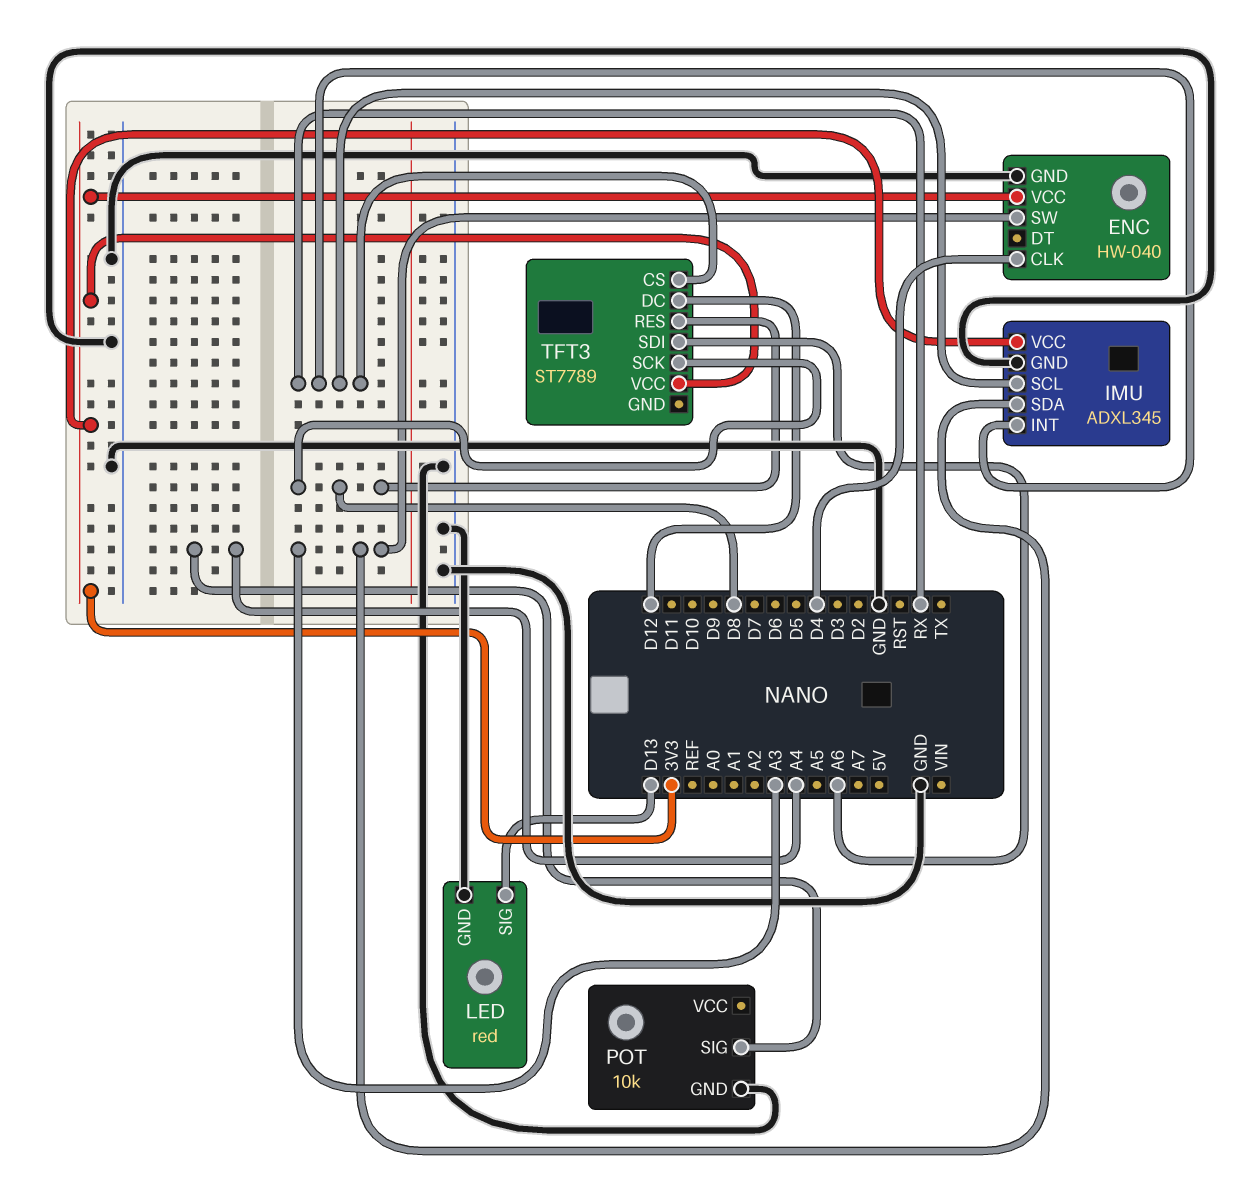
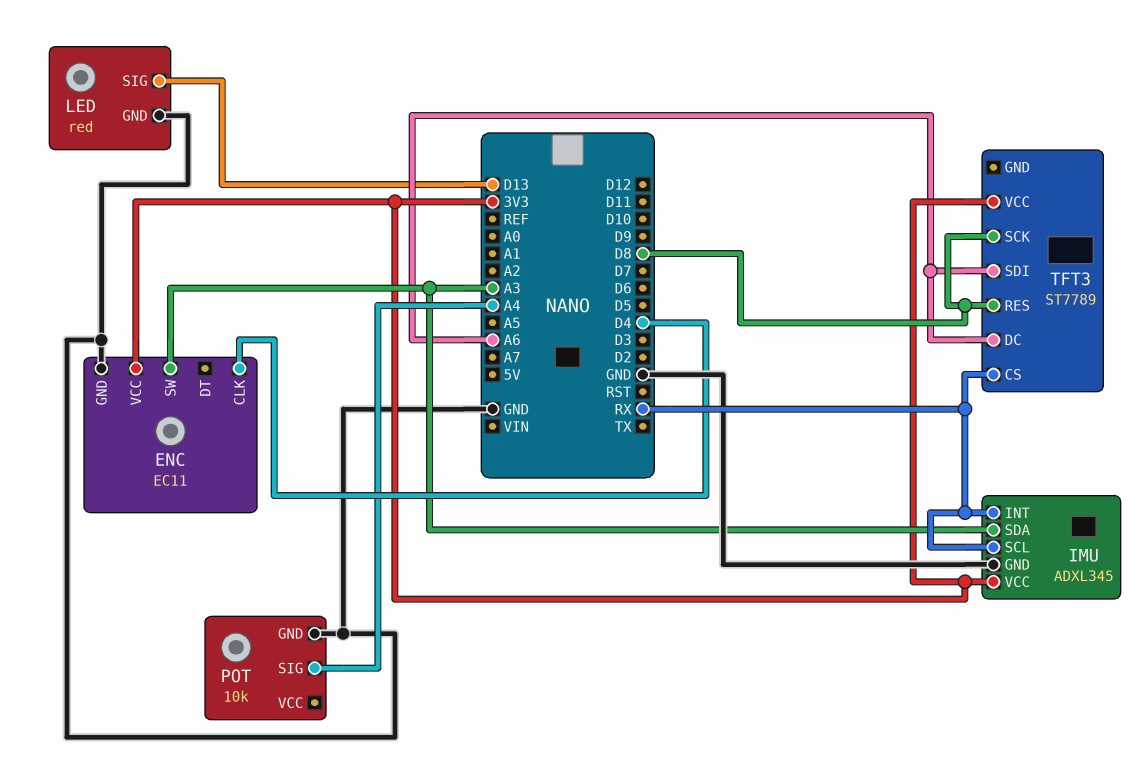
ENC: HW-040 -> EC11
TFT3 pin DC: D12 -> A6

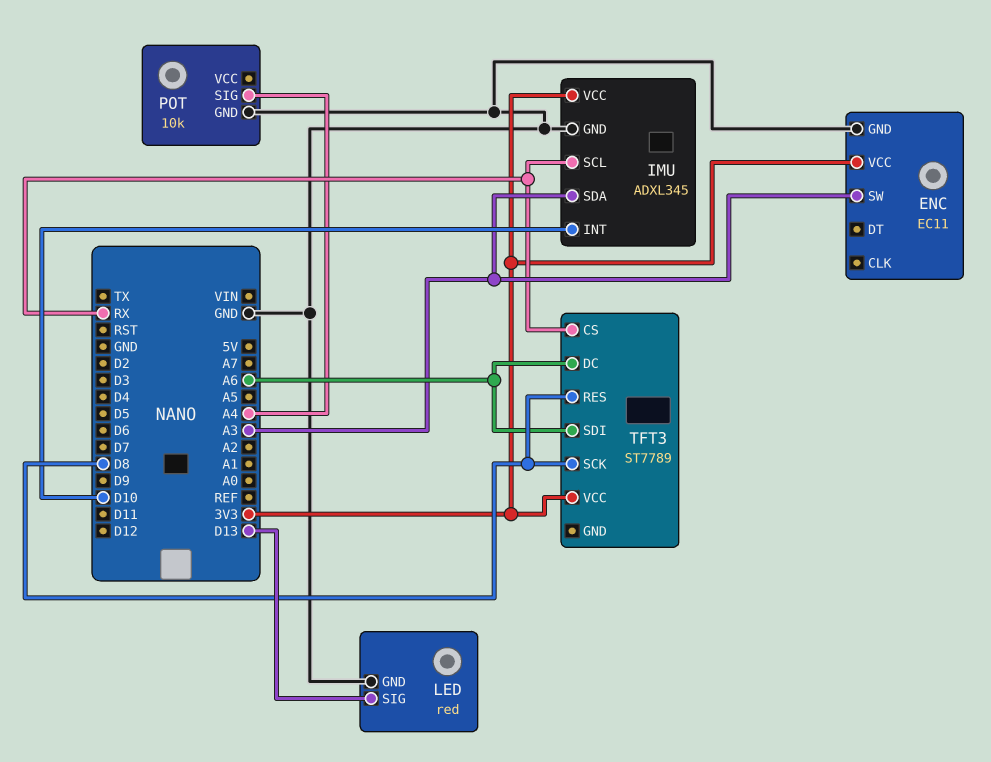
ENC pin CLK: D4 -> none
IMU pin INT: RX -> D10

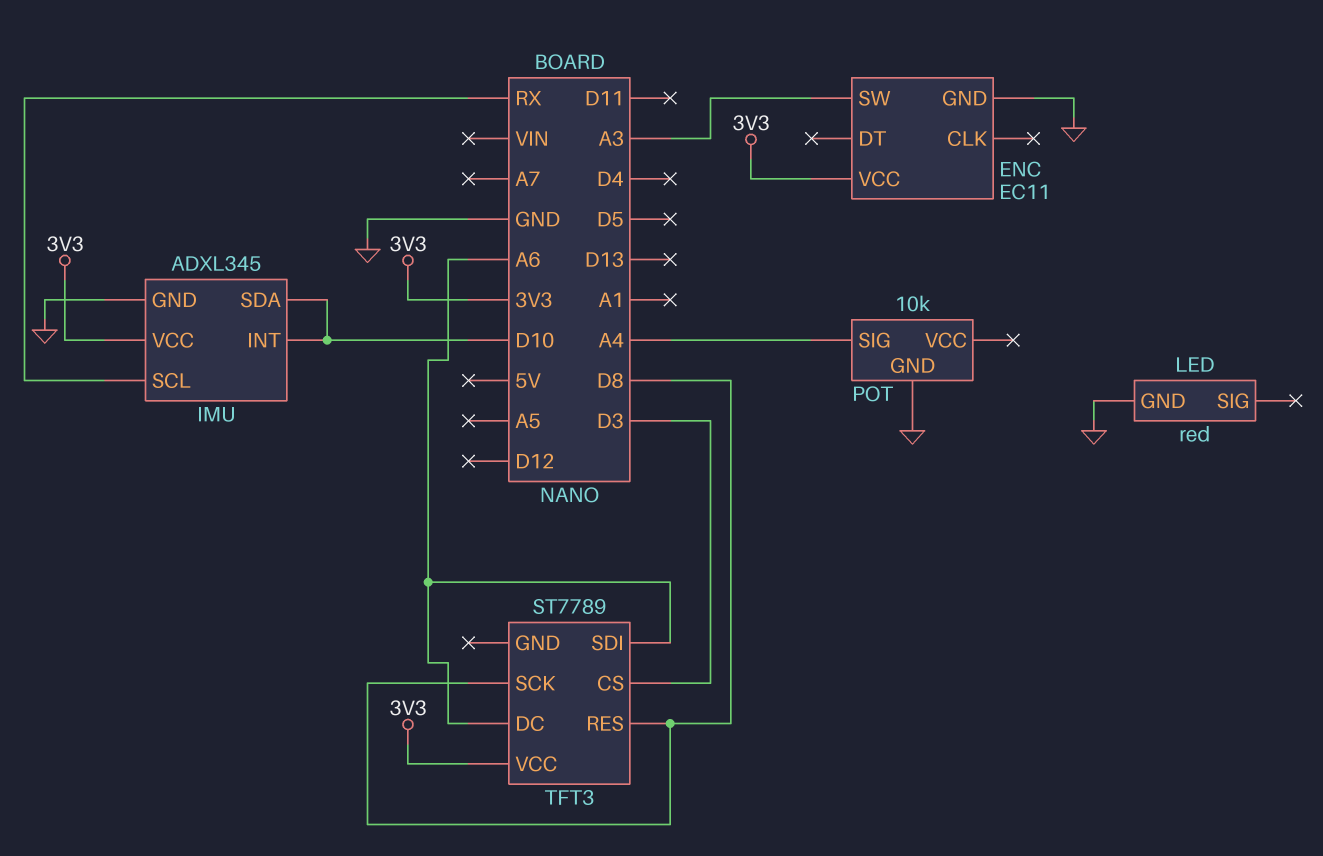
IMU pin SDA: A3 -> D10
LED pin SIG: D13 -> none
TFT3 pin CS: RX -> D3

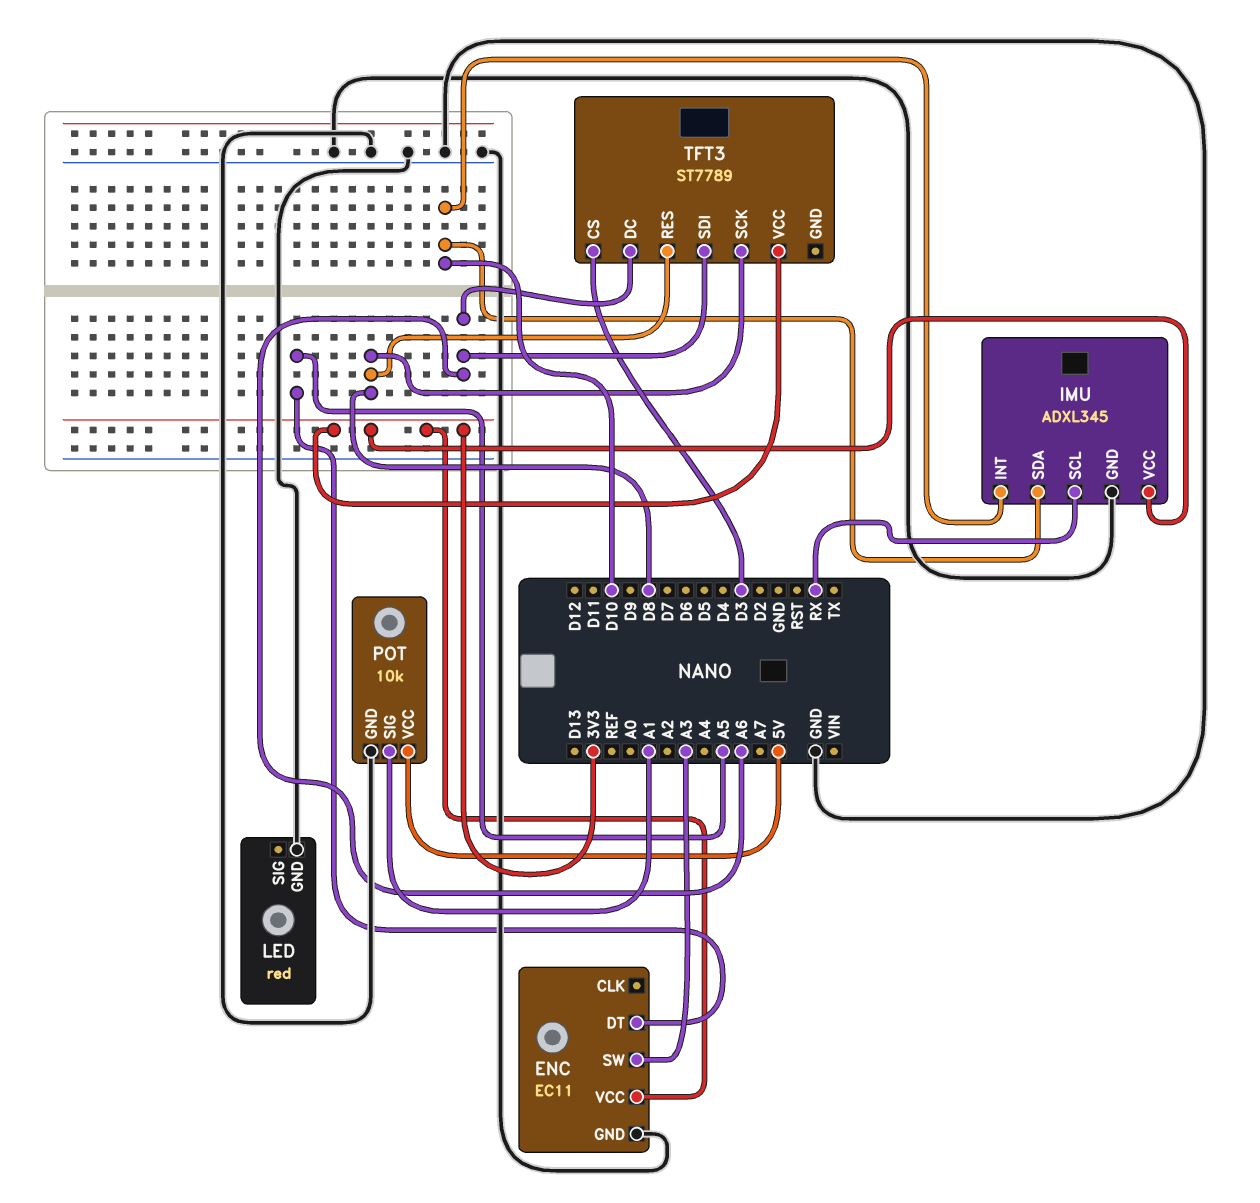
ENC pin DT: none -> A5
POT pin SIG: A4 -> A1
POT pin VCC: none -> 5V

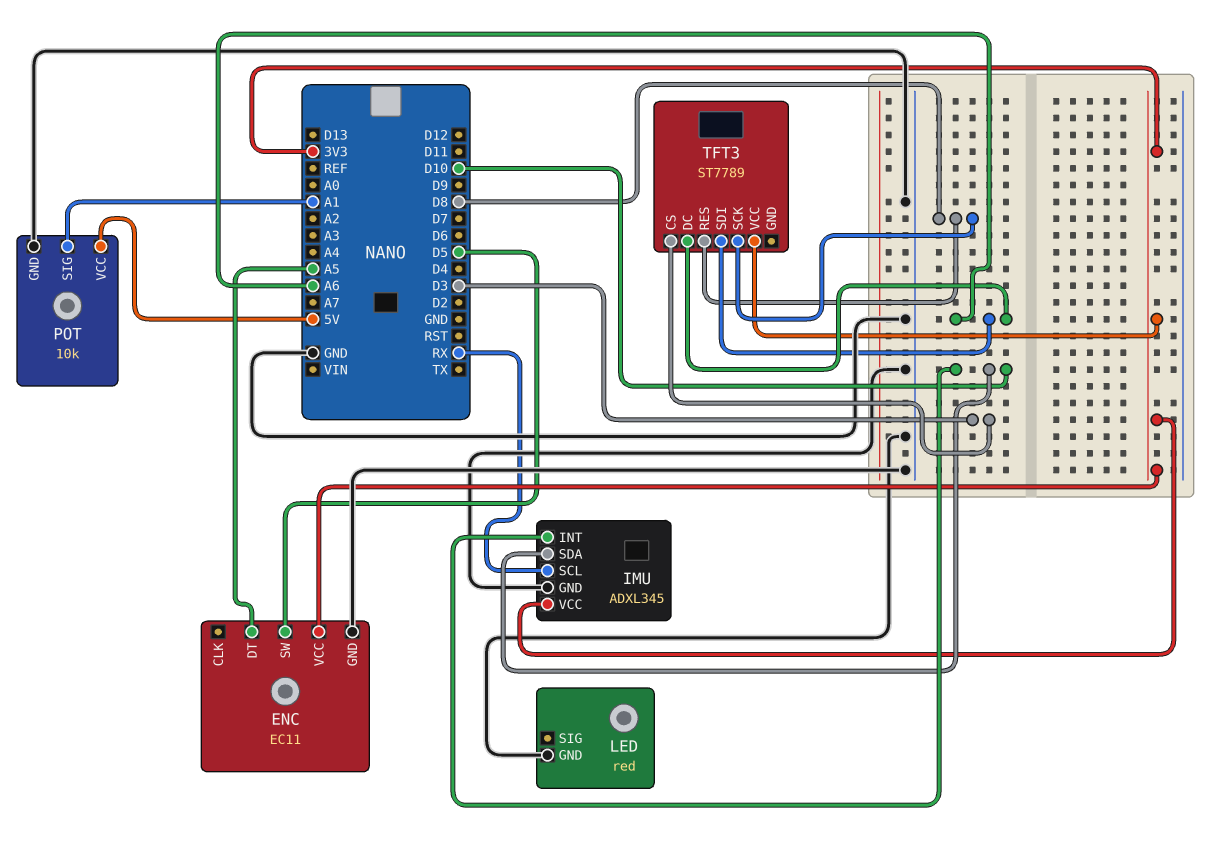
ENC pin SW: A3 -> D5

